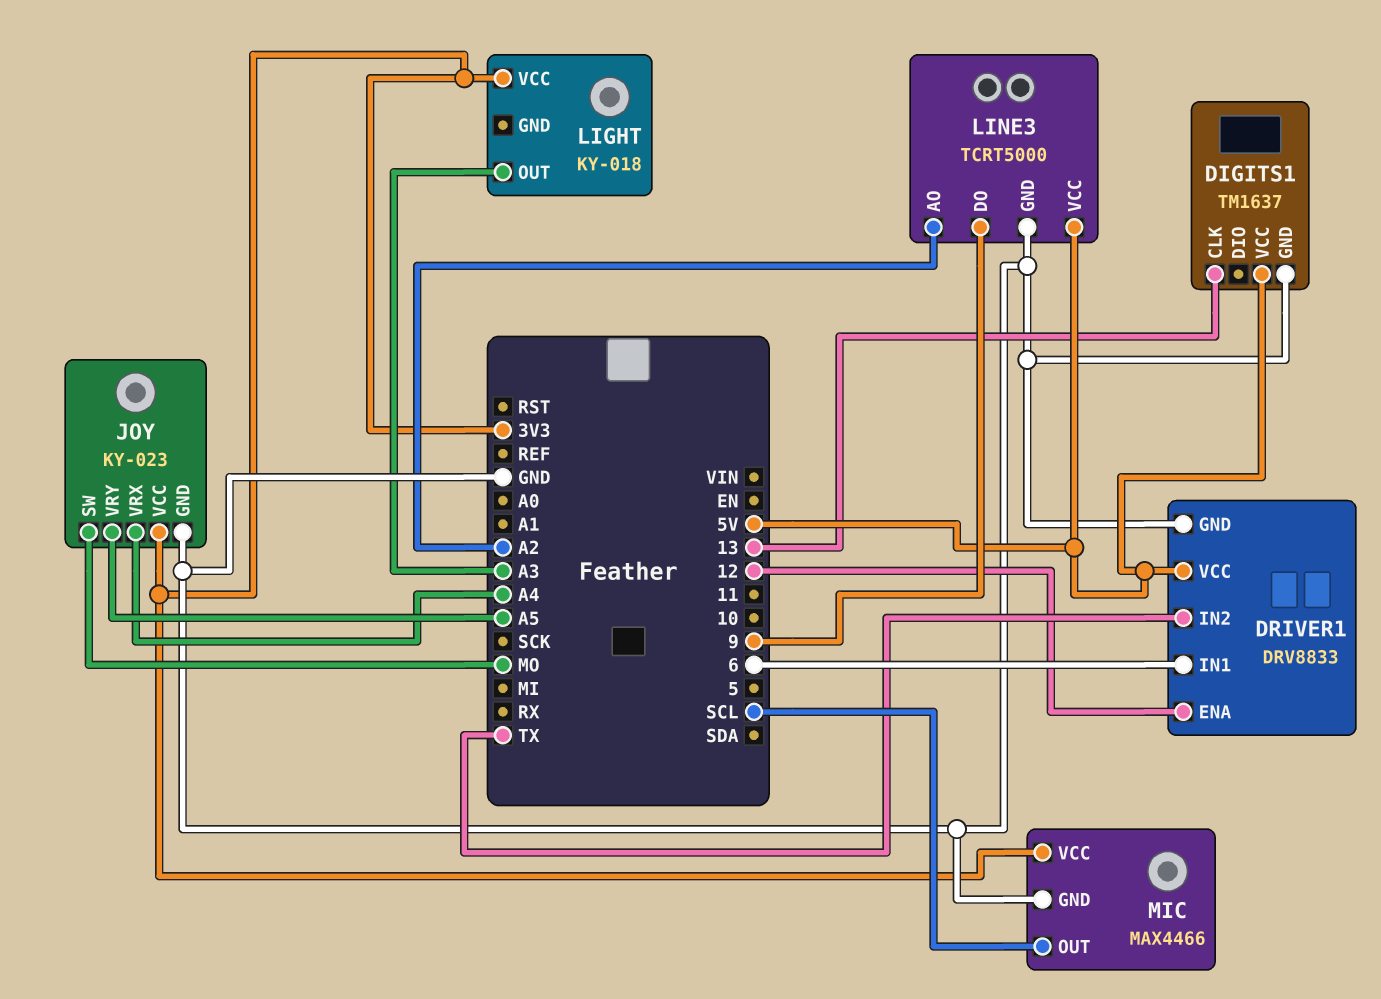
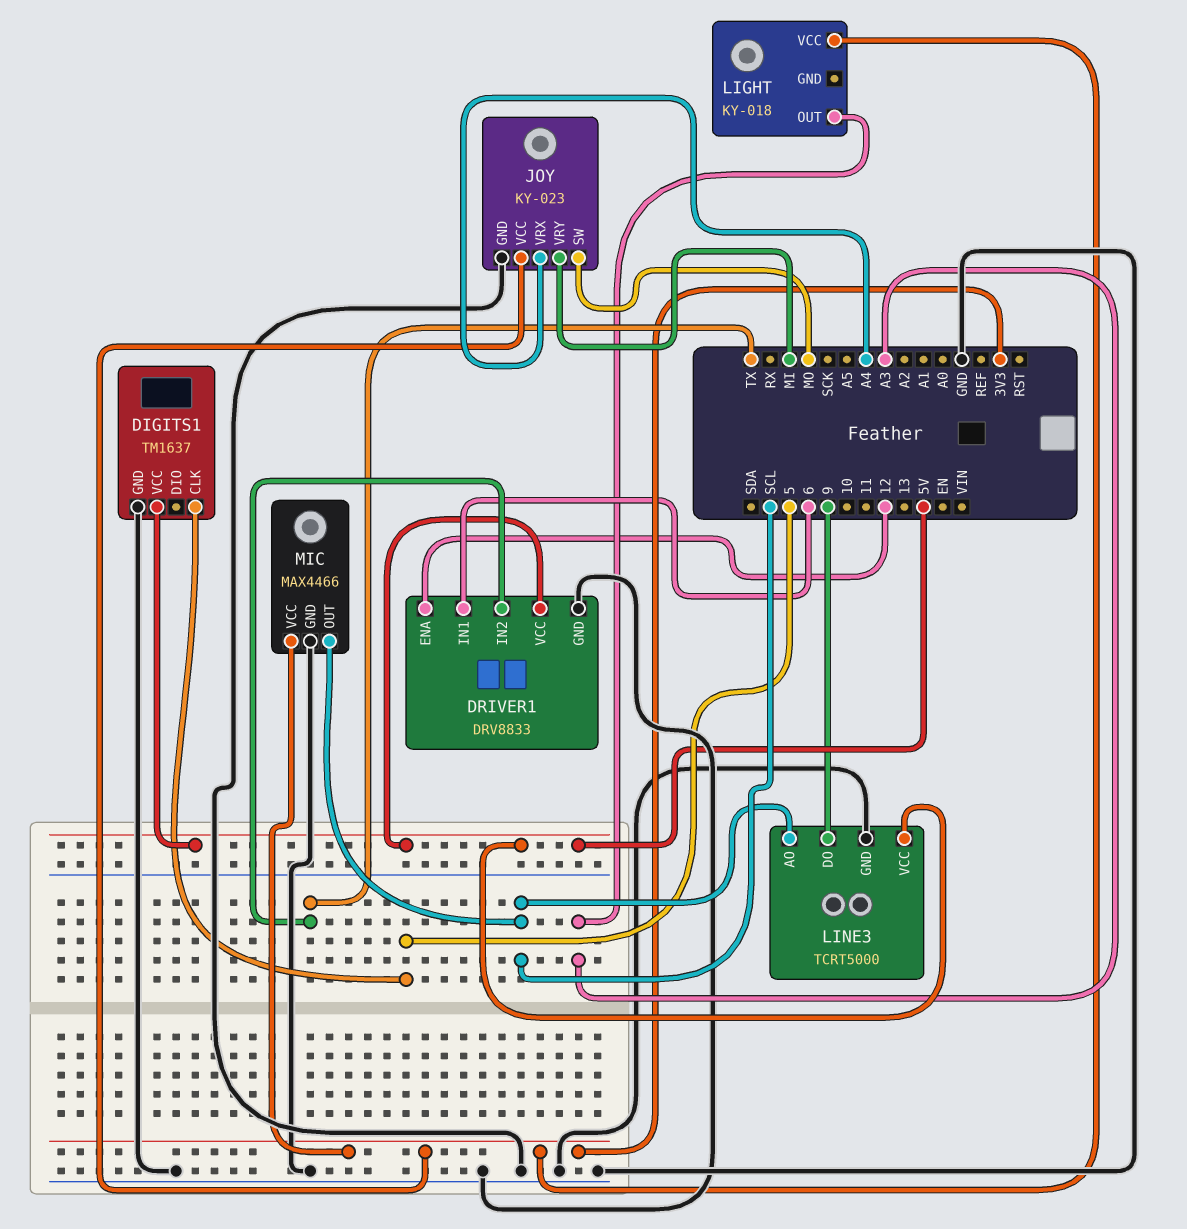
DIGITS1 pin CLK: 13 -> 5
JOY pin VRY: A5 -> MI
LINE3 pin AO: A2 -> SCL

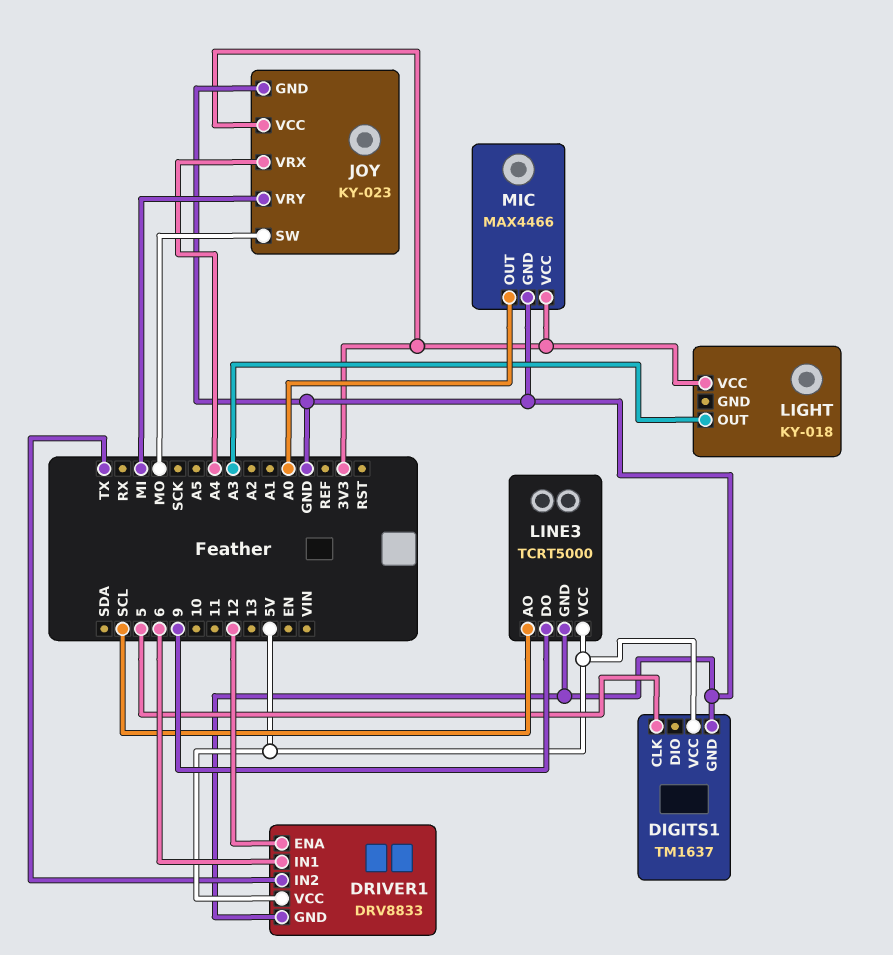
MIC pin OUT: SCL -> A0

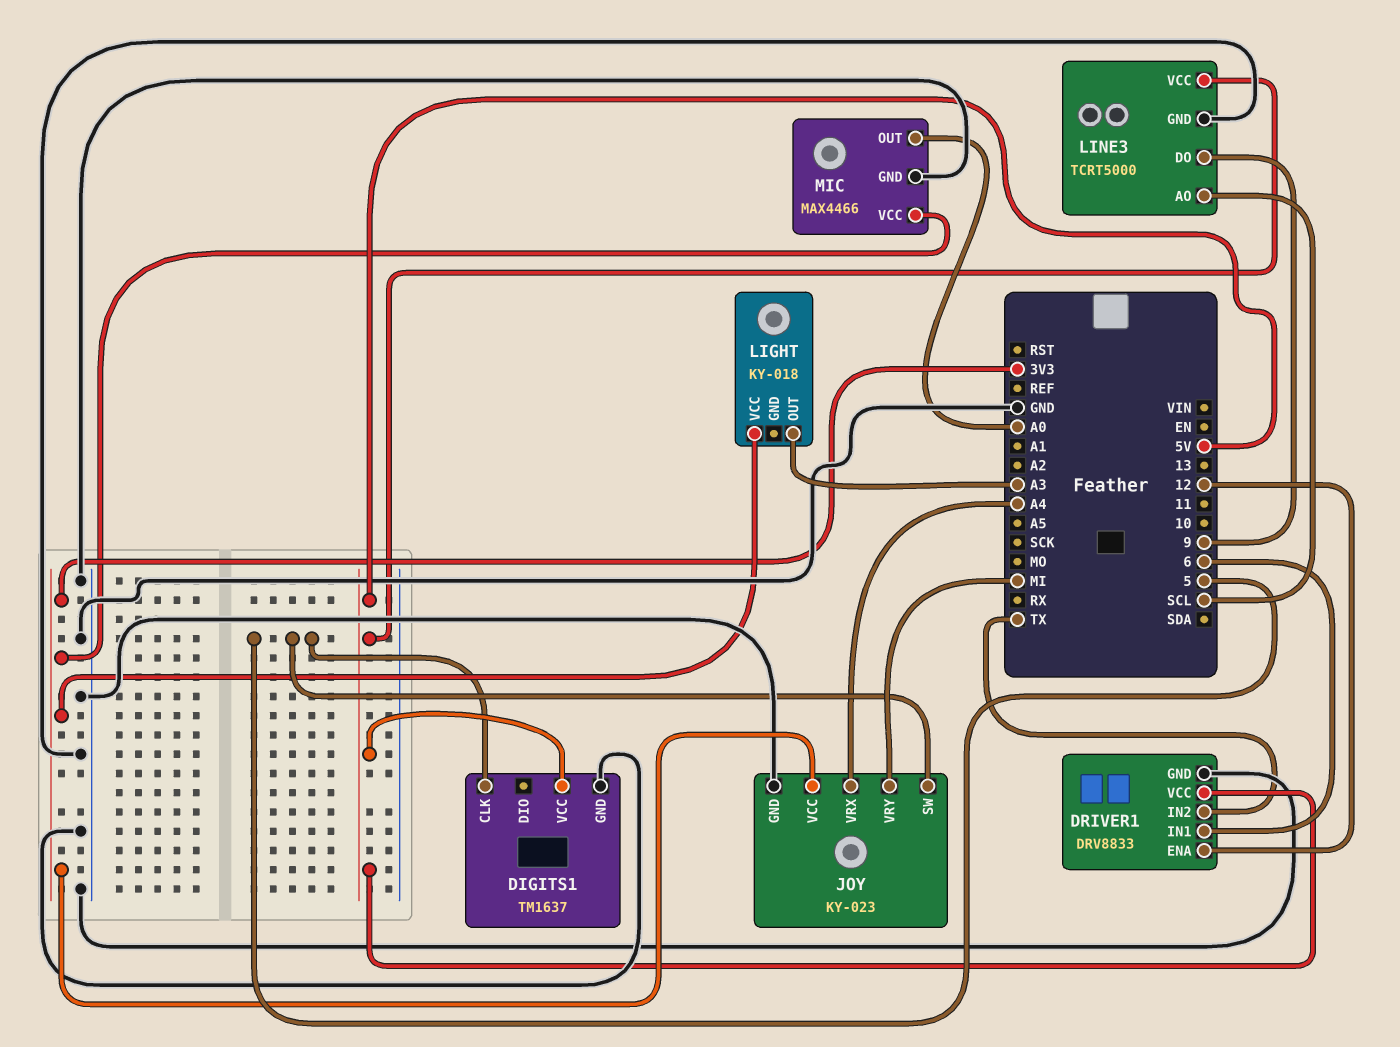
JOY pin SW: MO -> 5

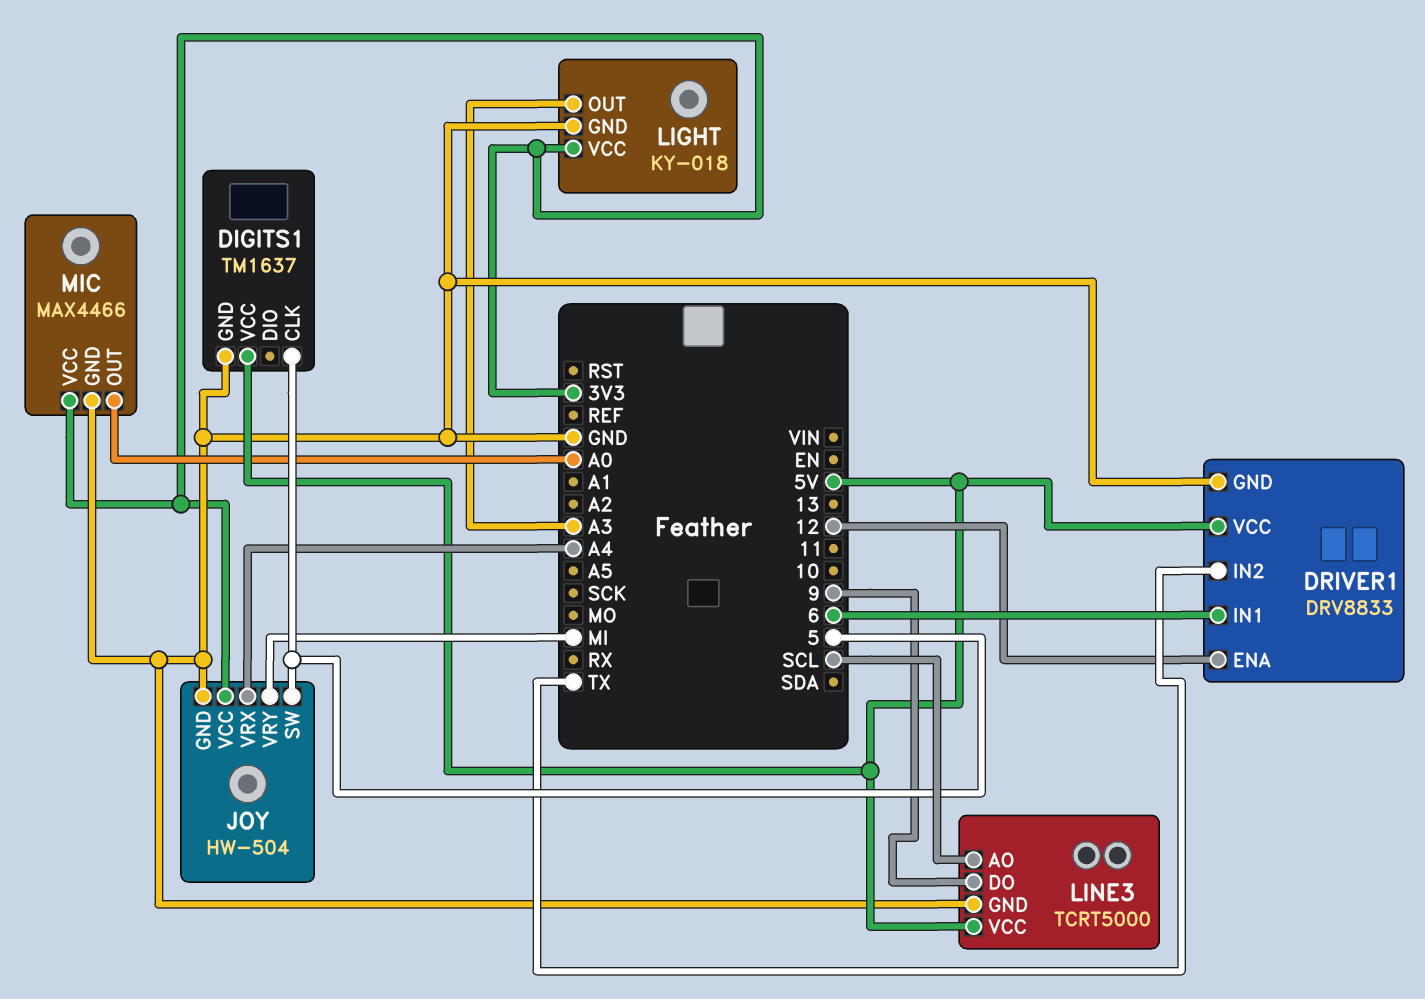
JOY: KY-023 -> HW-504
LIGHT pin GND: none -> GND

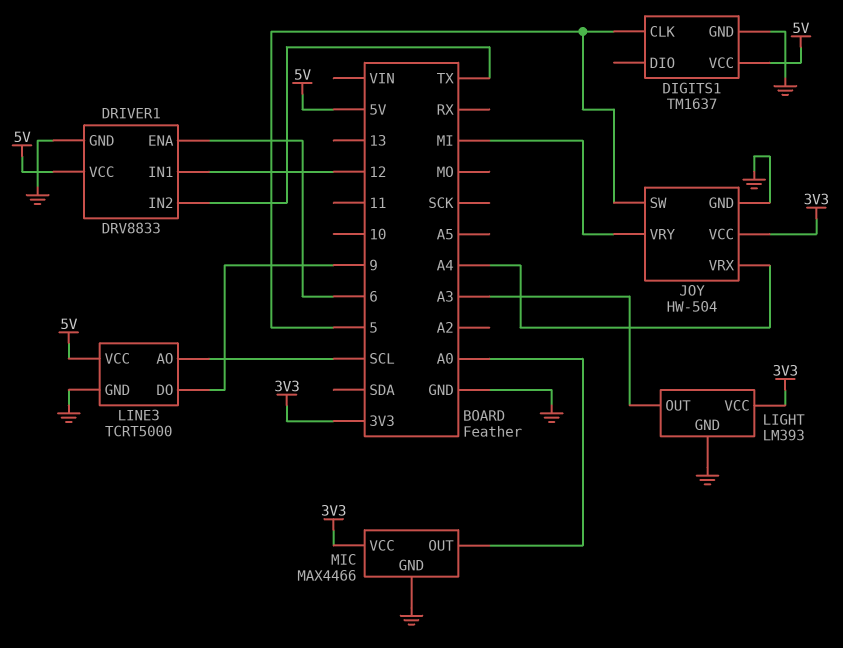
DRIVER1 pin ENA: 12 -> 6
DRIVER1 pin IN1: 6 -> 12
LIGHT: KY-018 -> LM393

